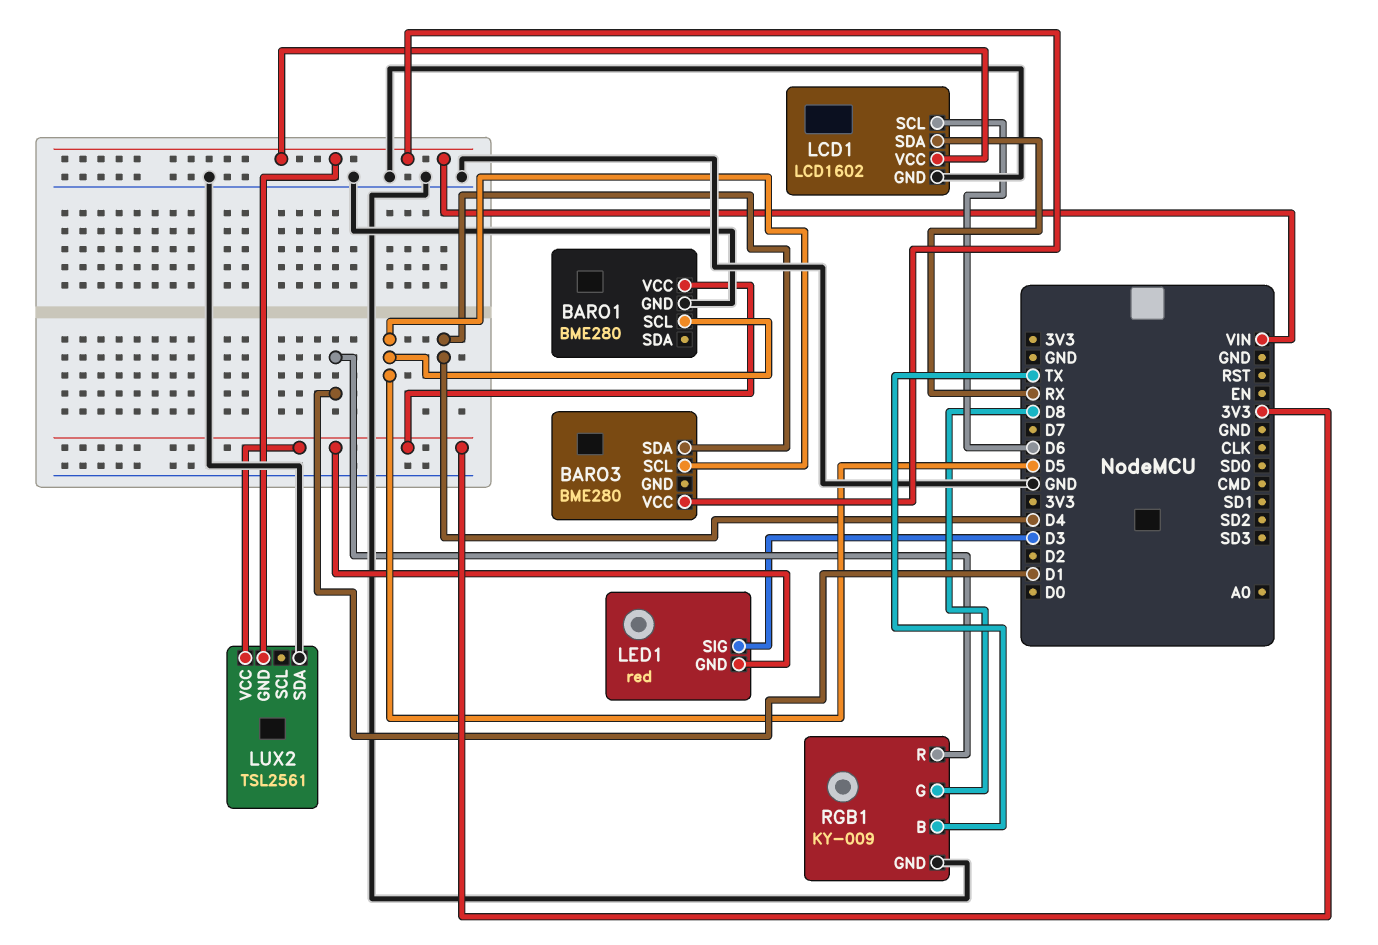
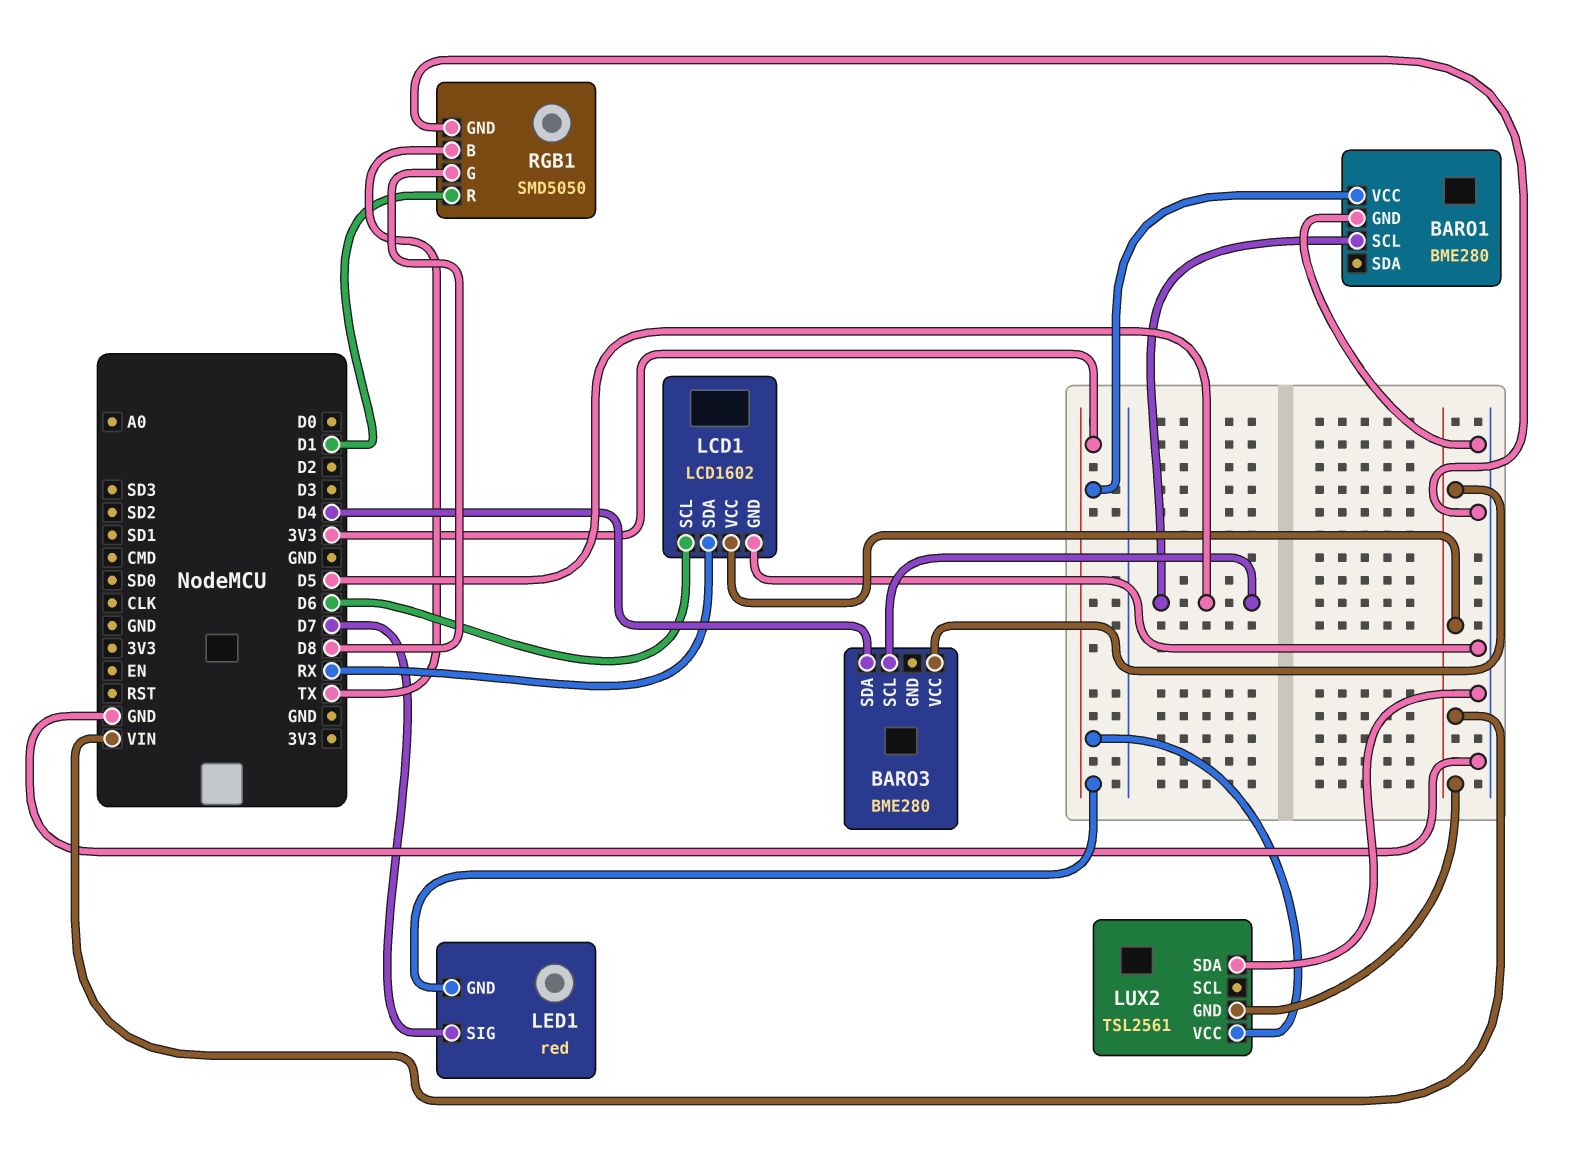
LED1 pin SIG: D3 -> D7
RGB1: KY-009 -> SMD5050

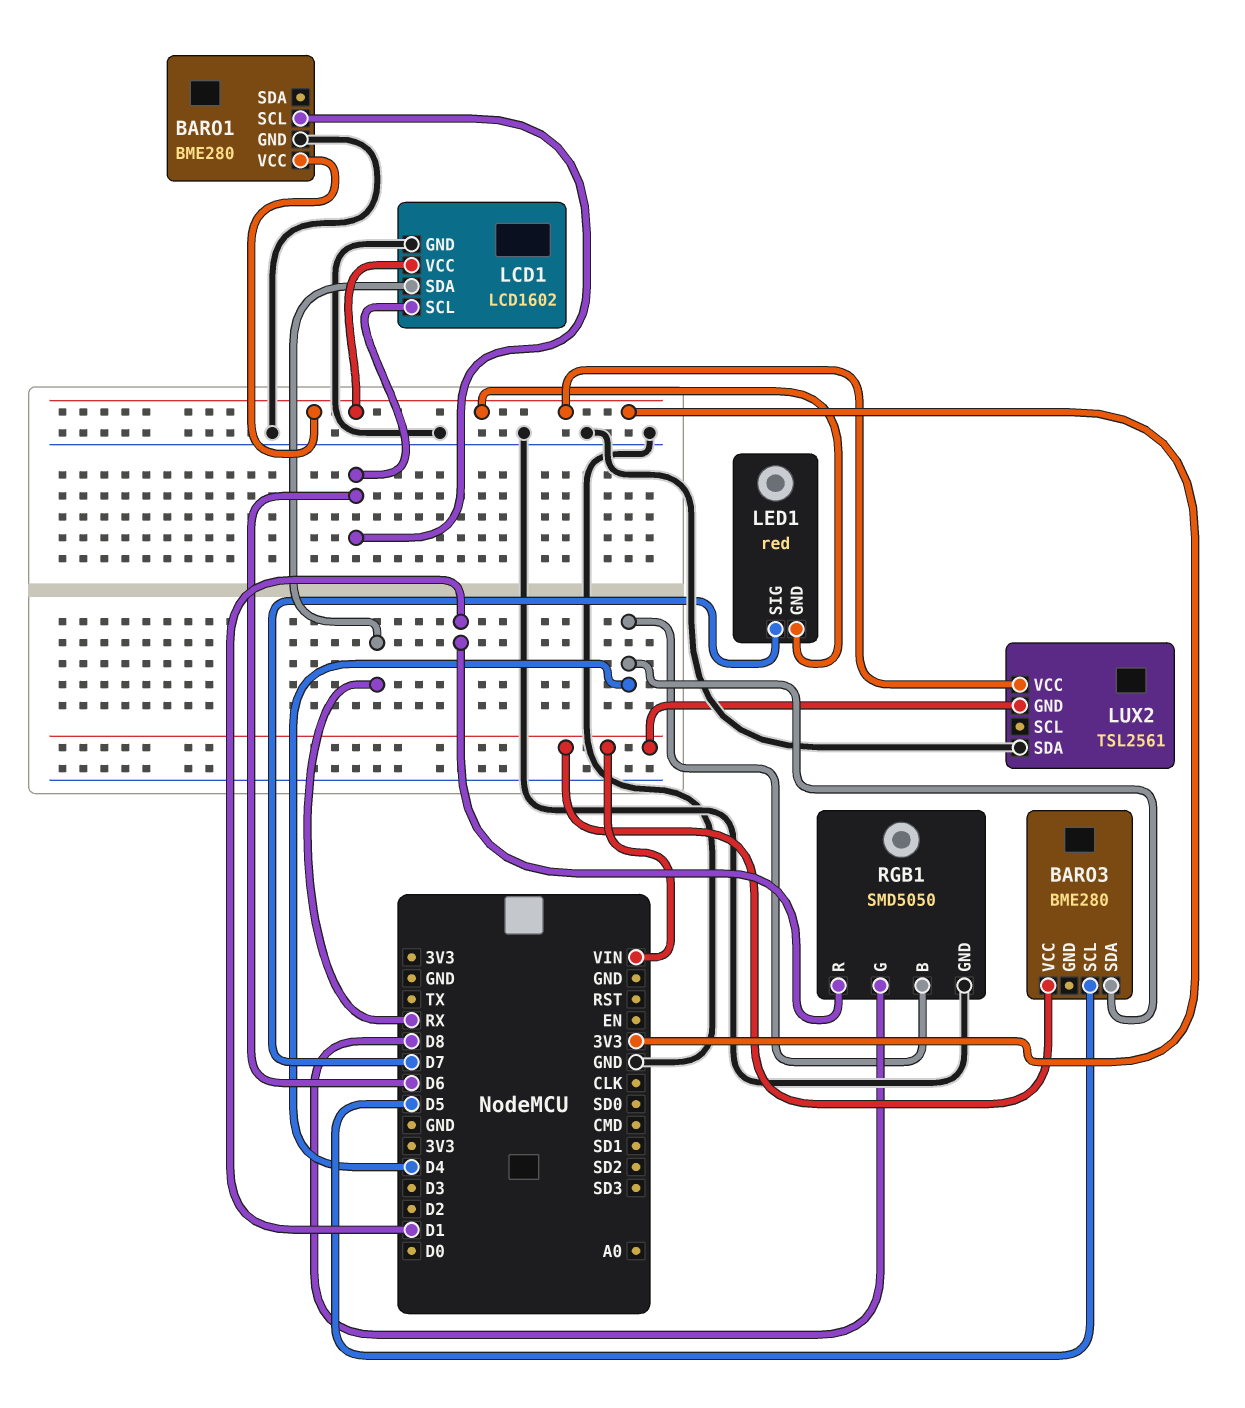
BARO1 pin SCL: D5 -> D6
LCD1 pin VCC: VIN -> 3V3
RGB1 pin B: TX -> D4

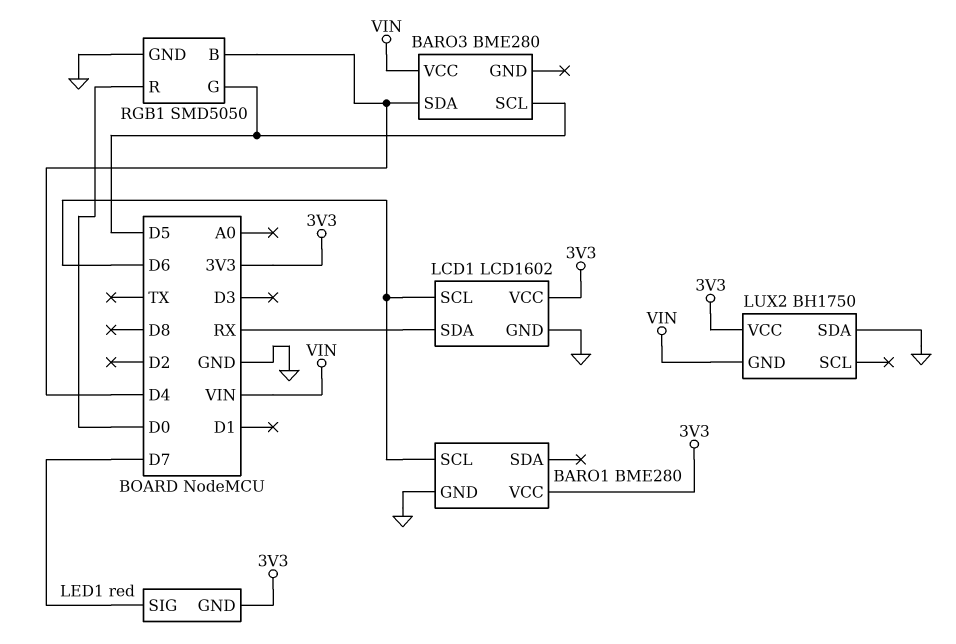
LUX2: TSL2561 -> BH1750
RGB1 pin G: D8 -> D5
RGB1 pin R: D1 -> D0

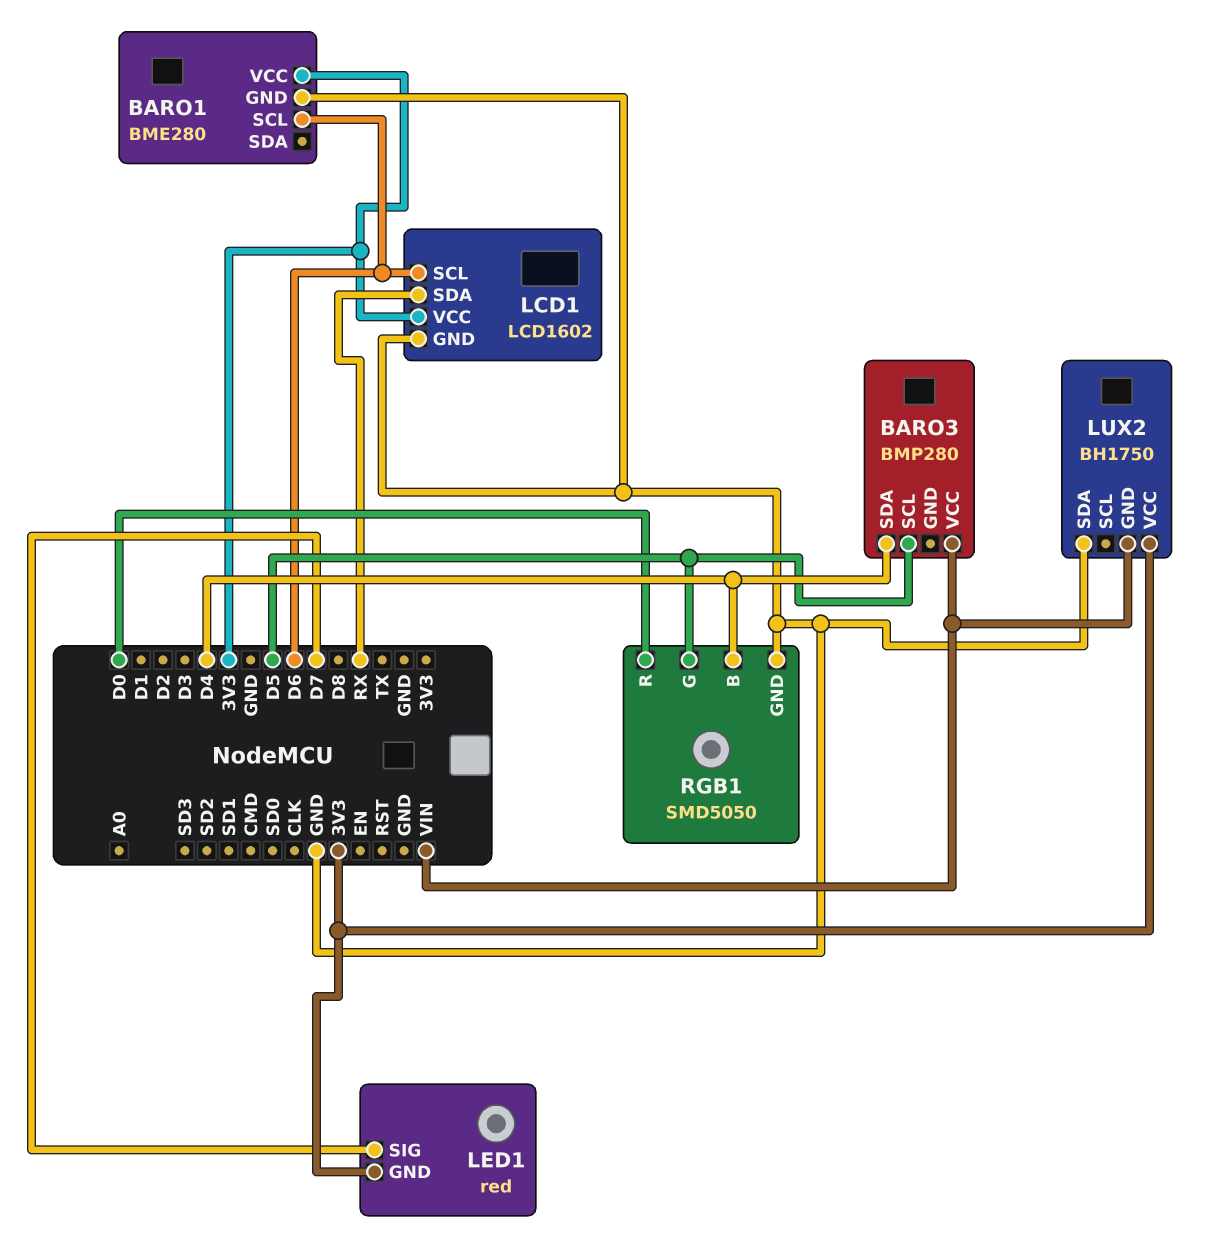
BARO3: BME280 -> BMP280

